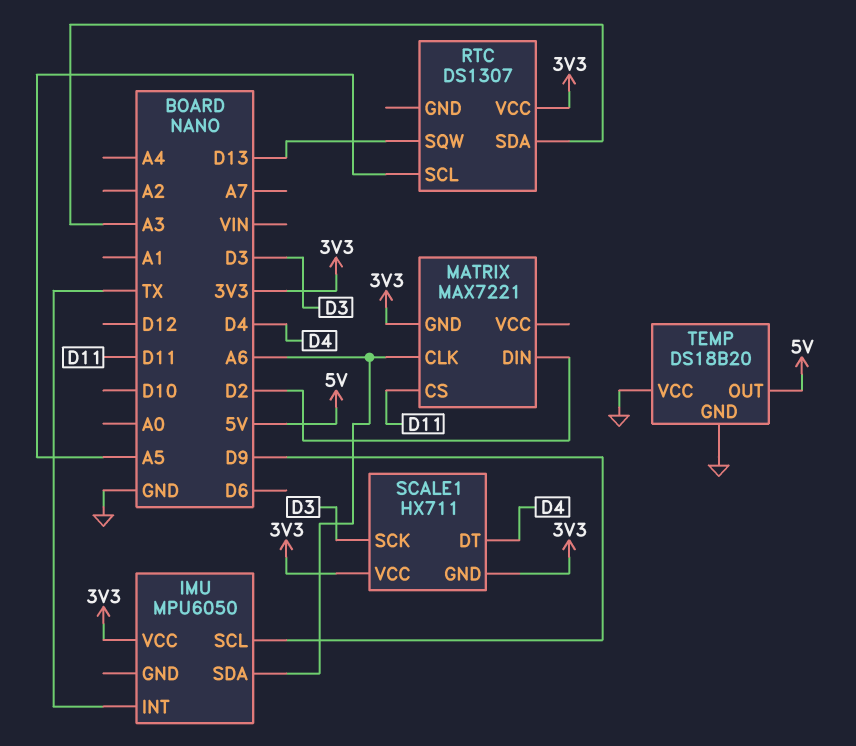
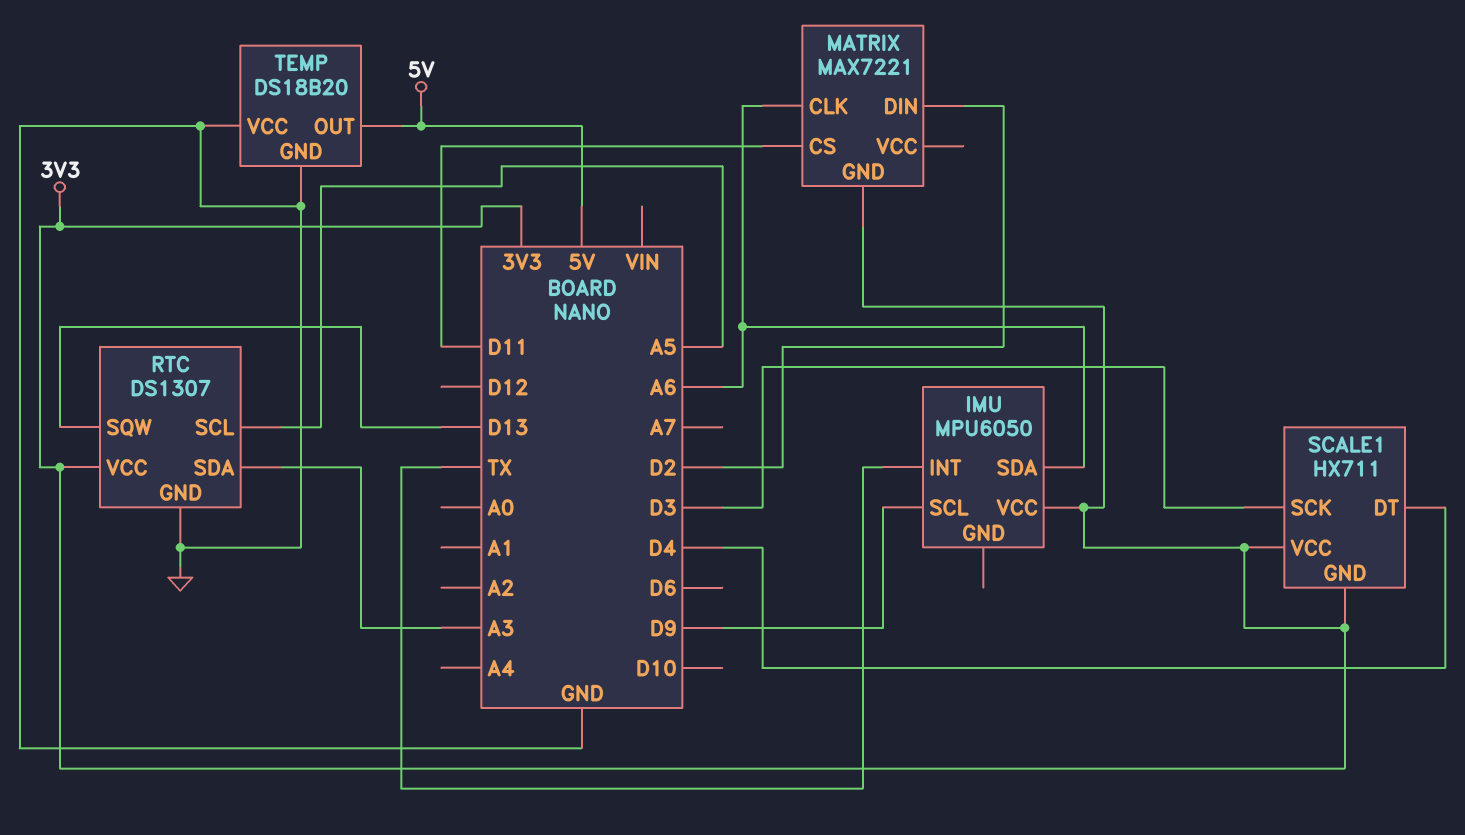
RTC pin GND: none -> GND

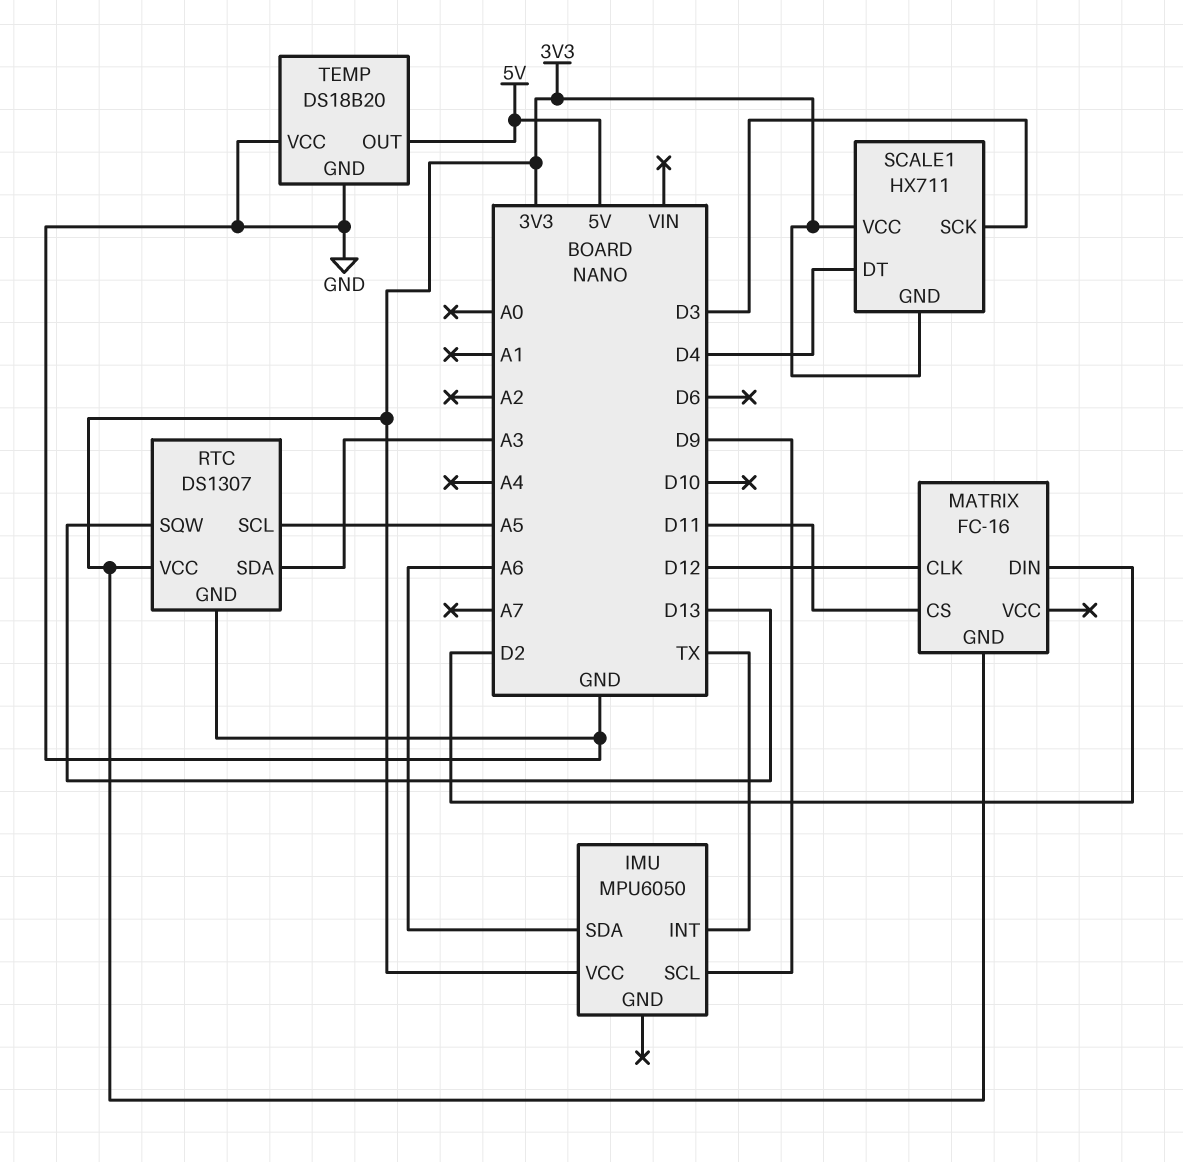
MATRIX: MAX7221 -> FC-16
MATRIX pin CLK: A6 -> D12

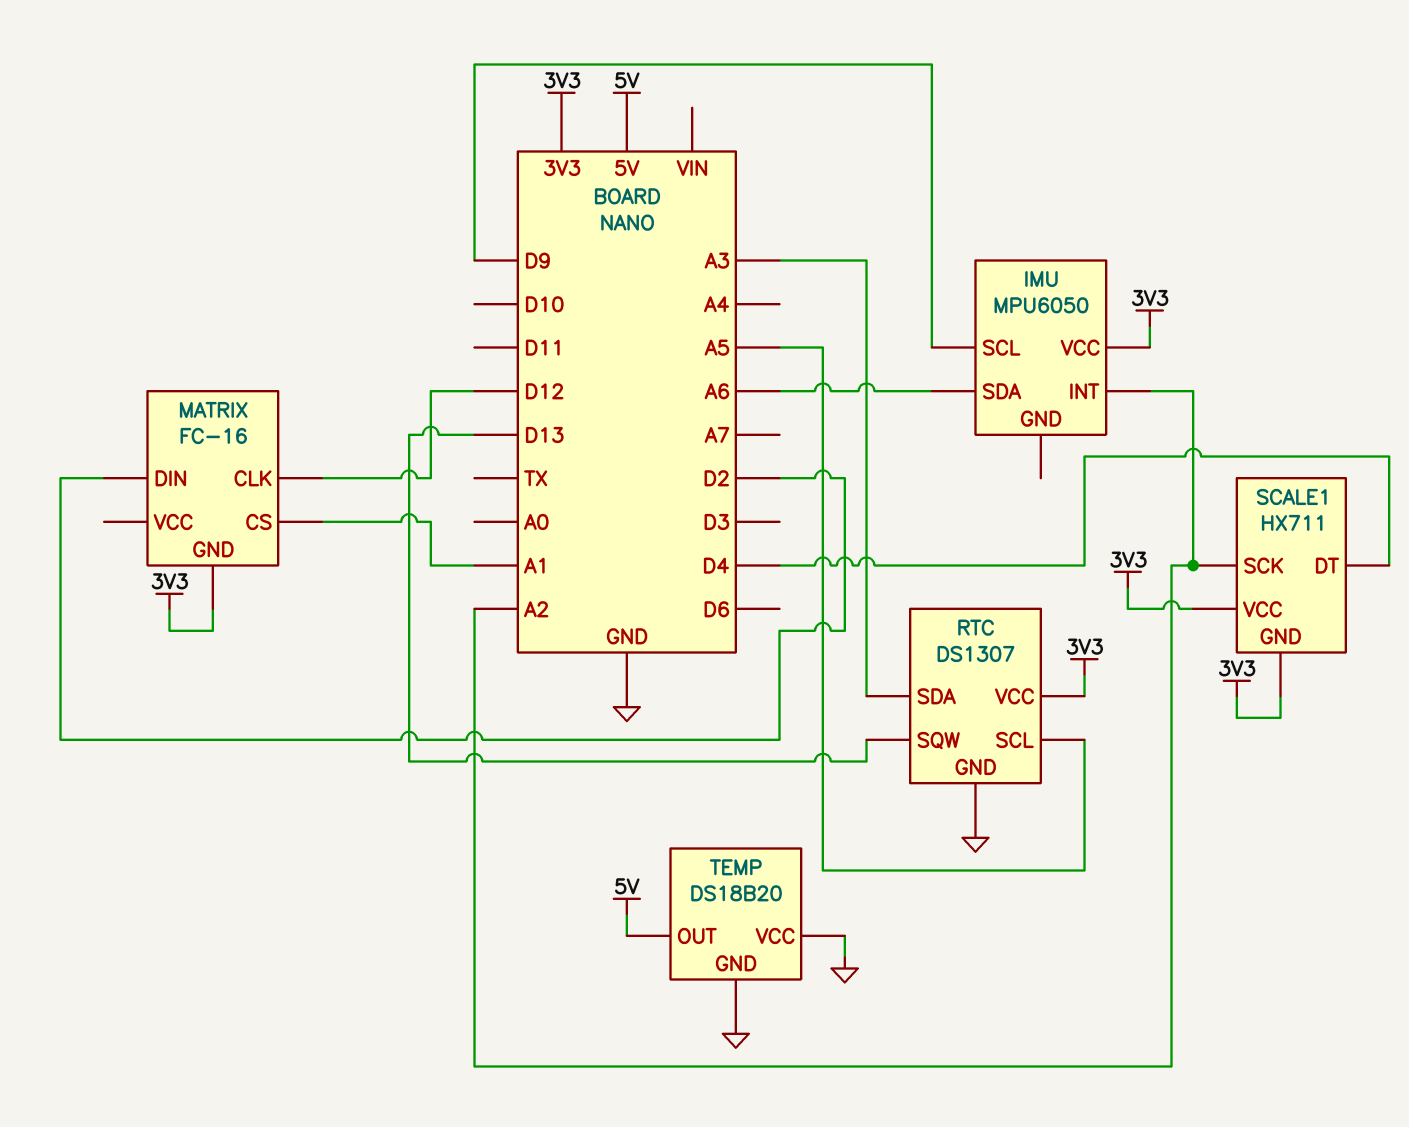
IMU pin INT: TX -> A2
MATRIX pin CS: D11 -> A1
SCALE1 pin SCK: D3 -> A2

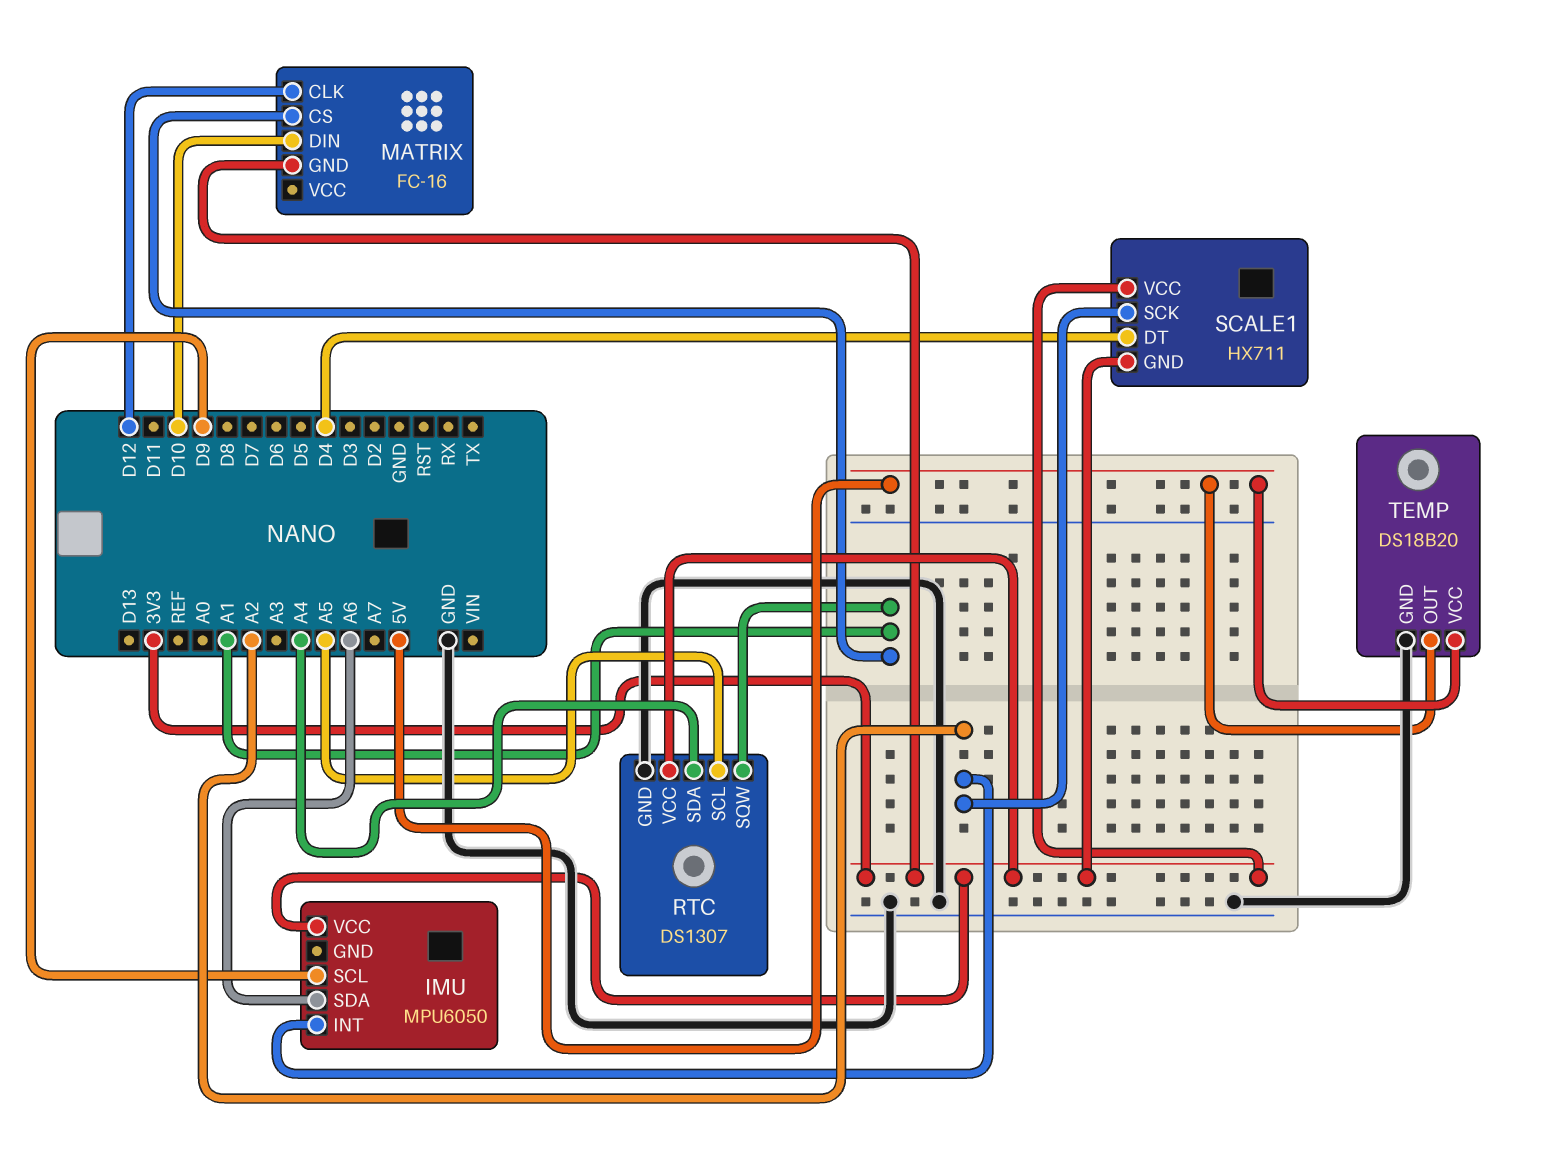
MATRIX pin DIN: D2 -> D10
RTC pin SDA: A3 -> A4
RTC pin SQW: D13 -> A1
TEMP pin VCC: GND -> 5V

